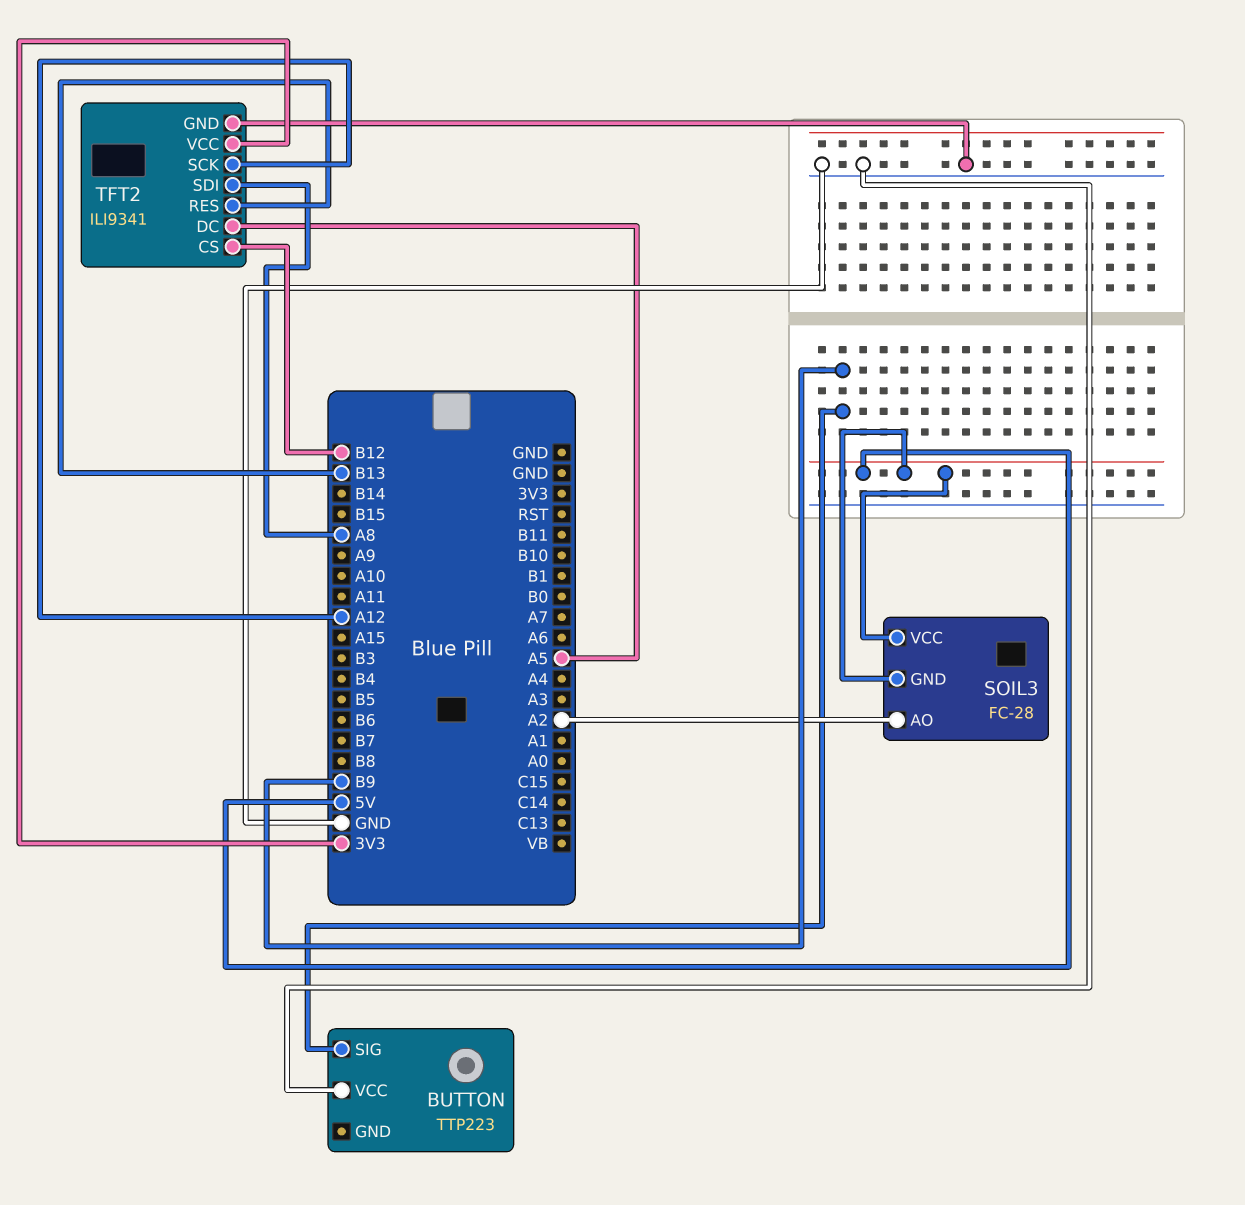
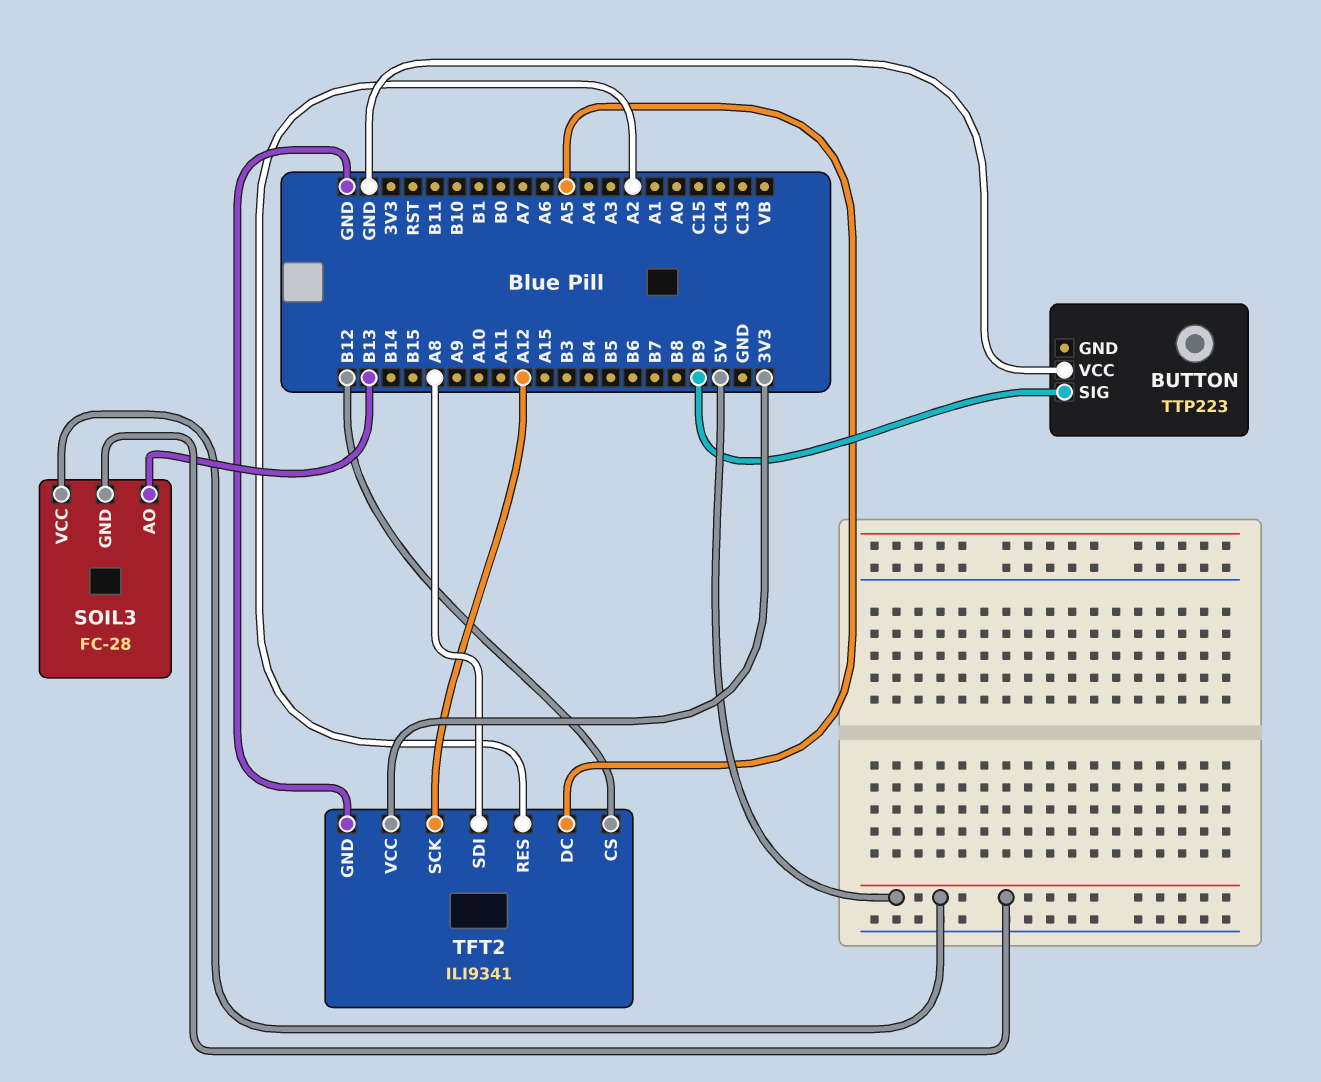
SOIL3 pin AO: A2 -> B13
TFT2 pin RES: B13 -> A2

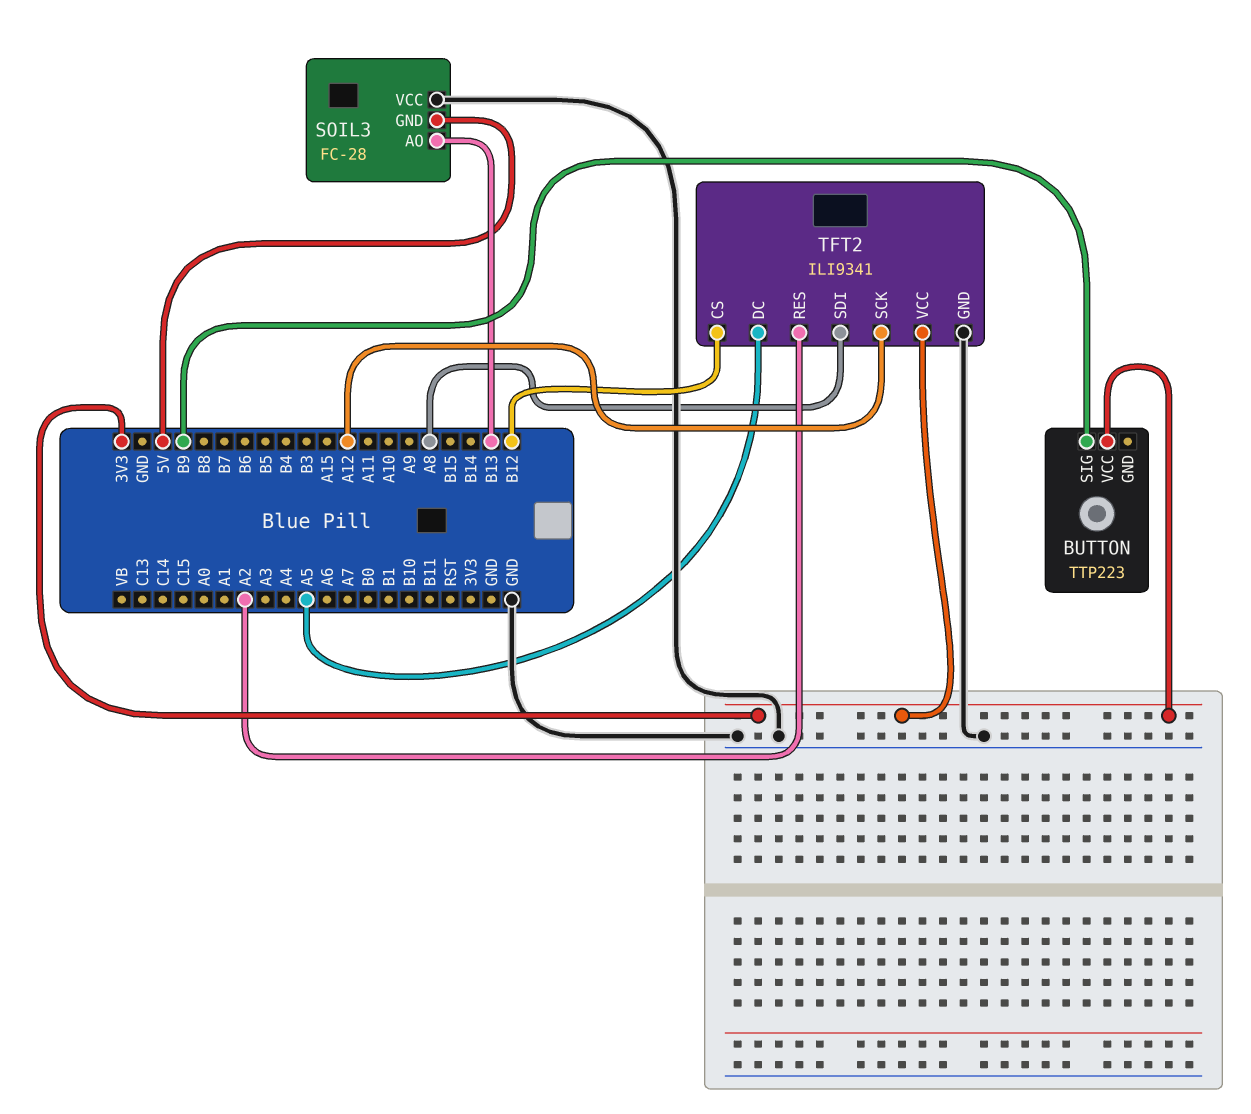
BUTTON pin VCC: GND -> 3V3
SOIL3 pin VCC: 5V -> GND

